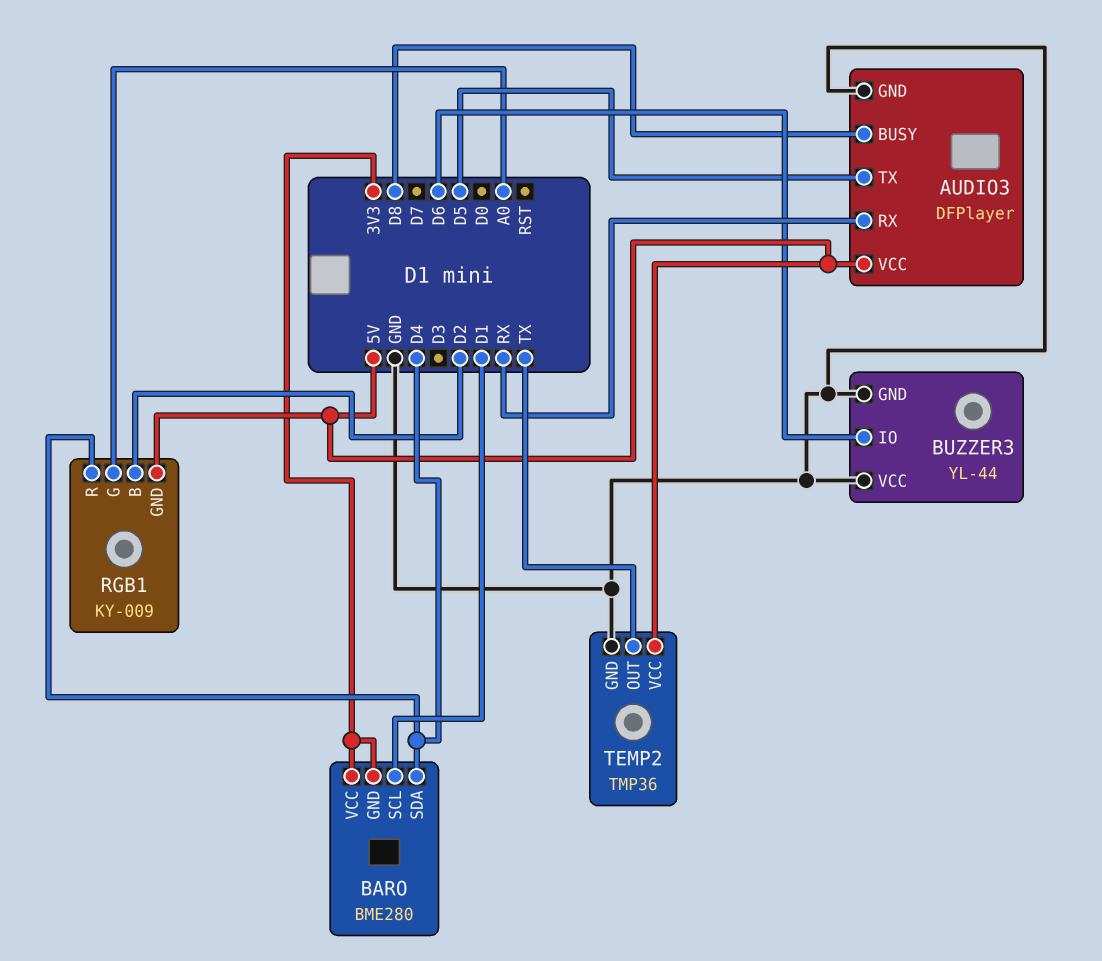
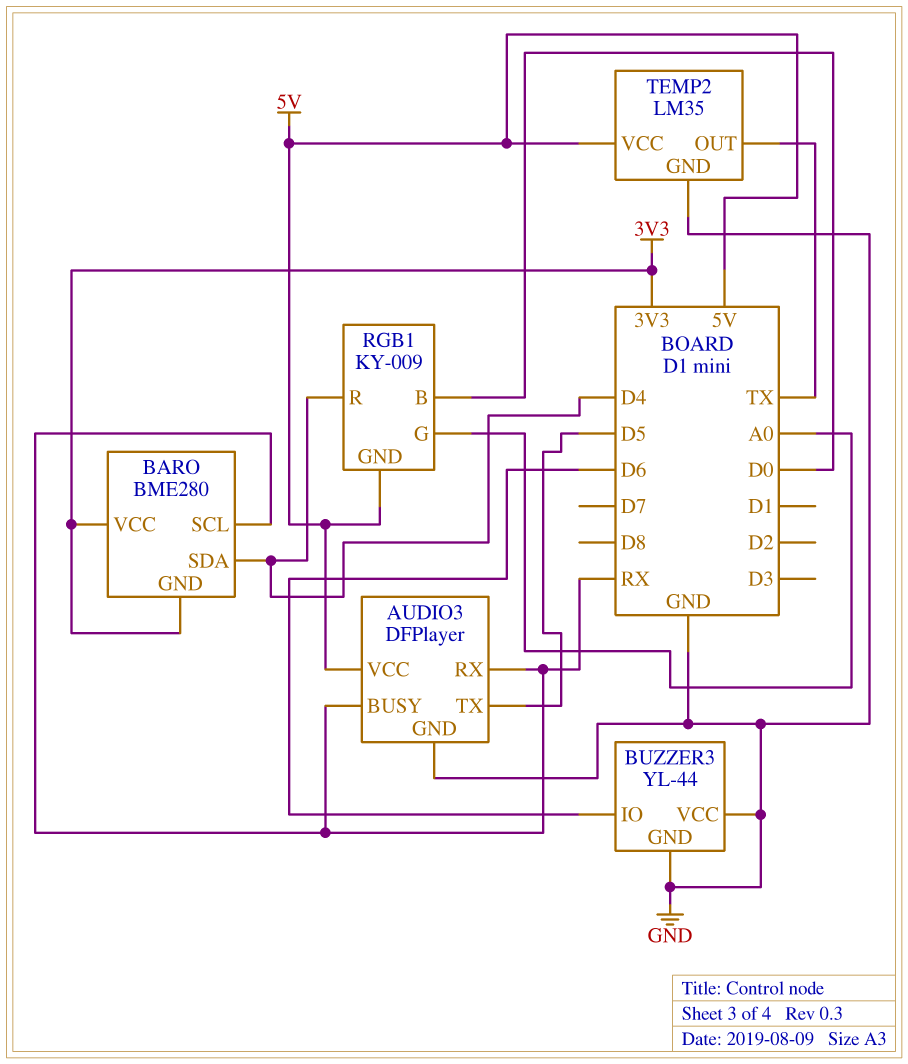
AUDIO3 pin BUSY: D8 -> RX
BARO pin SCL: D1 -> RX
RGB1 pin B: D2 -> D0
TEMP2: TMP36 -> LM35

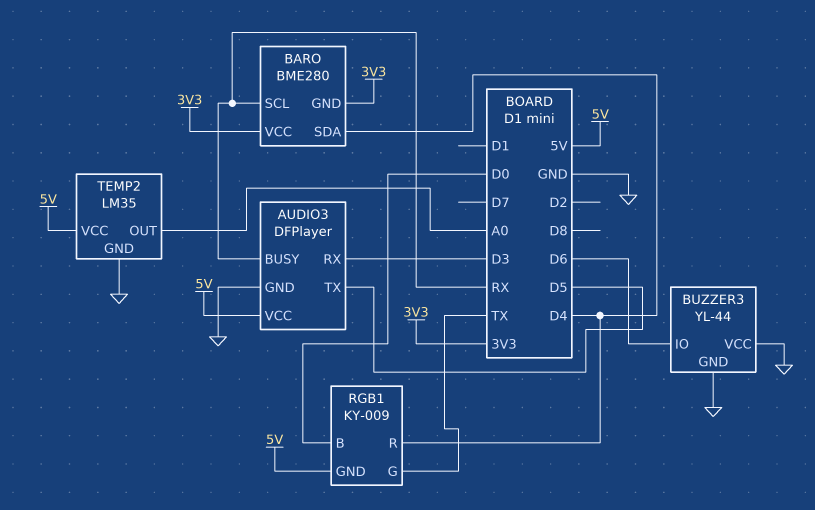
AUDIO3 pin RX: RX -> D3
RGB1 pin G: A0 -> TX
TEMP2 pin OUT: TX -> A0

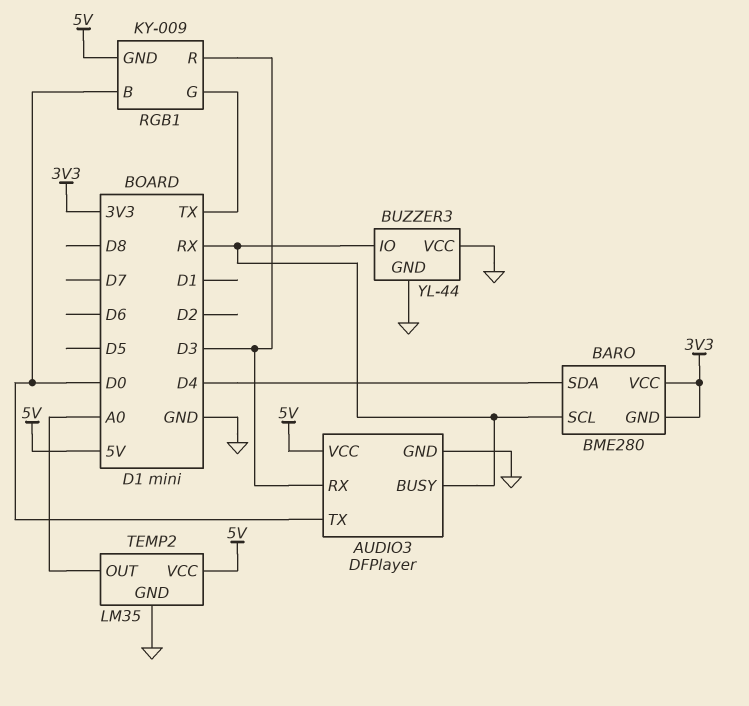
AUDIO3 pin TX: D5 -> D0
BUZZER3 pin IO: D6 -> RX
RGB1 pin R: D4 -> D3

